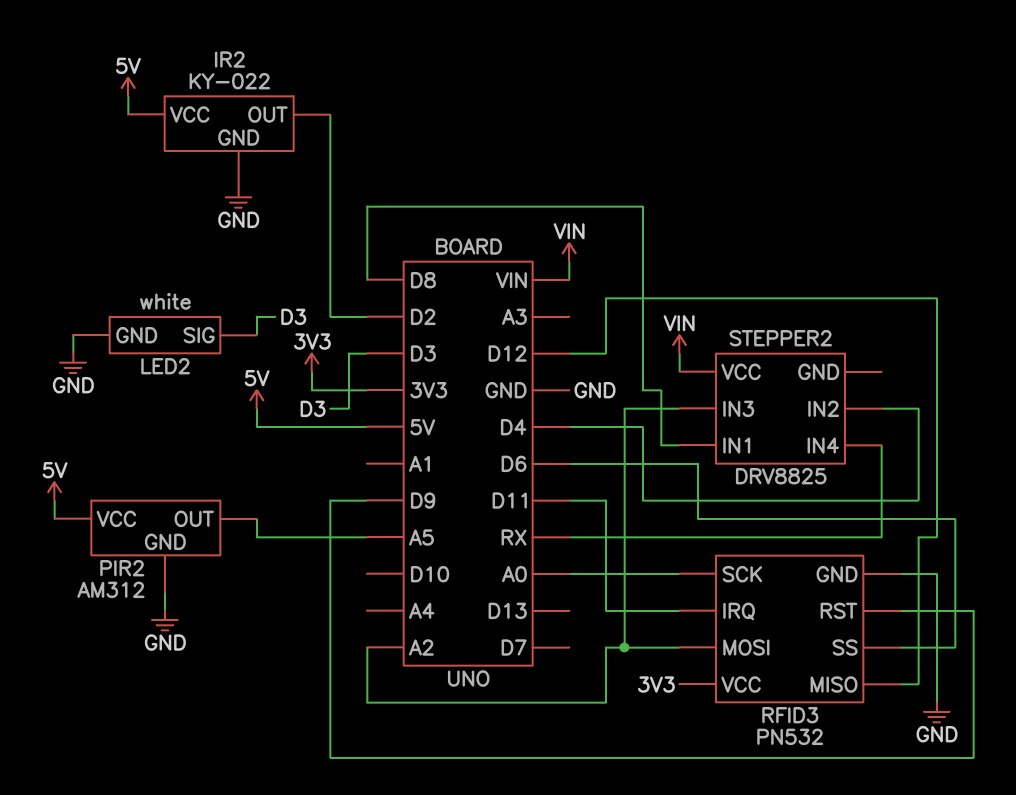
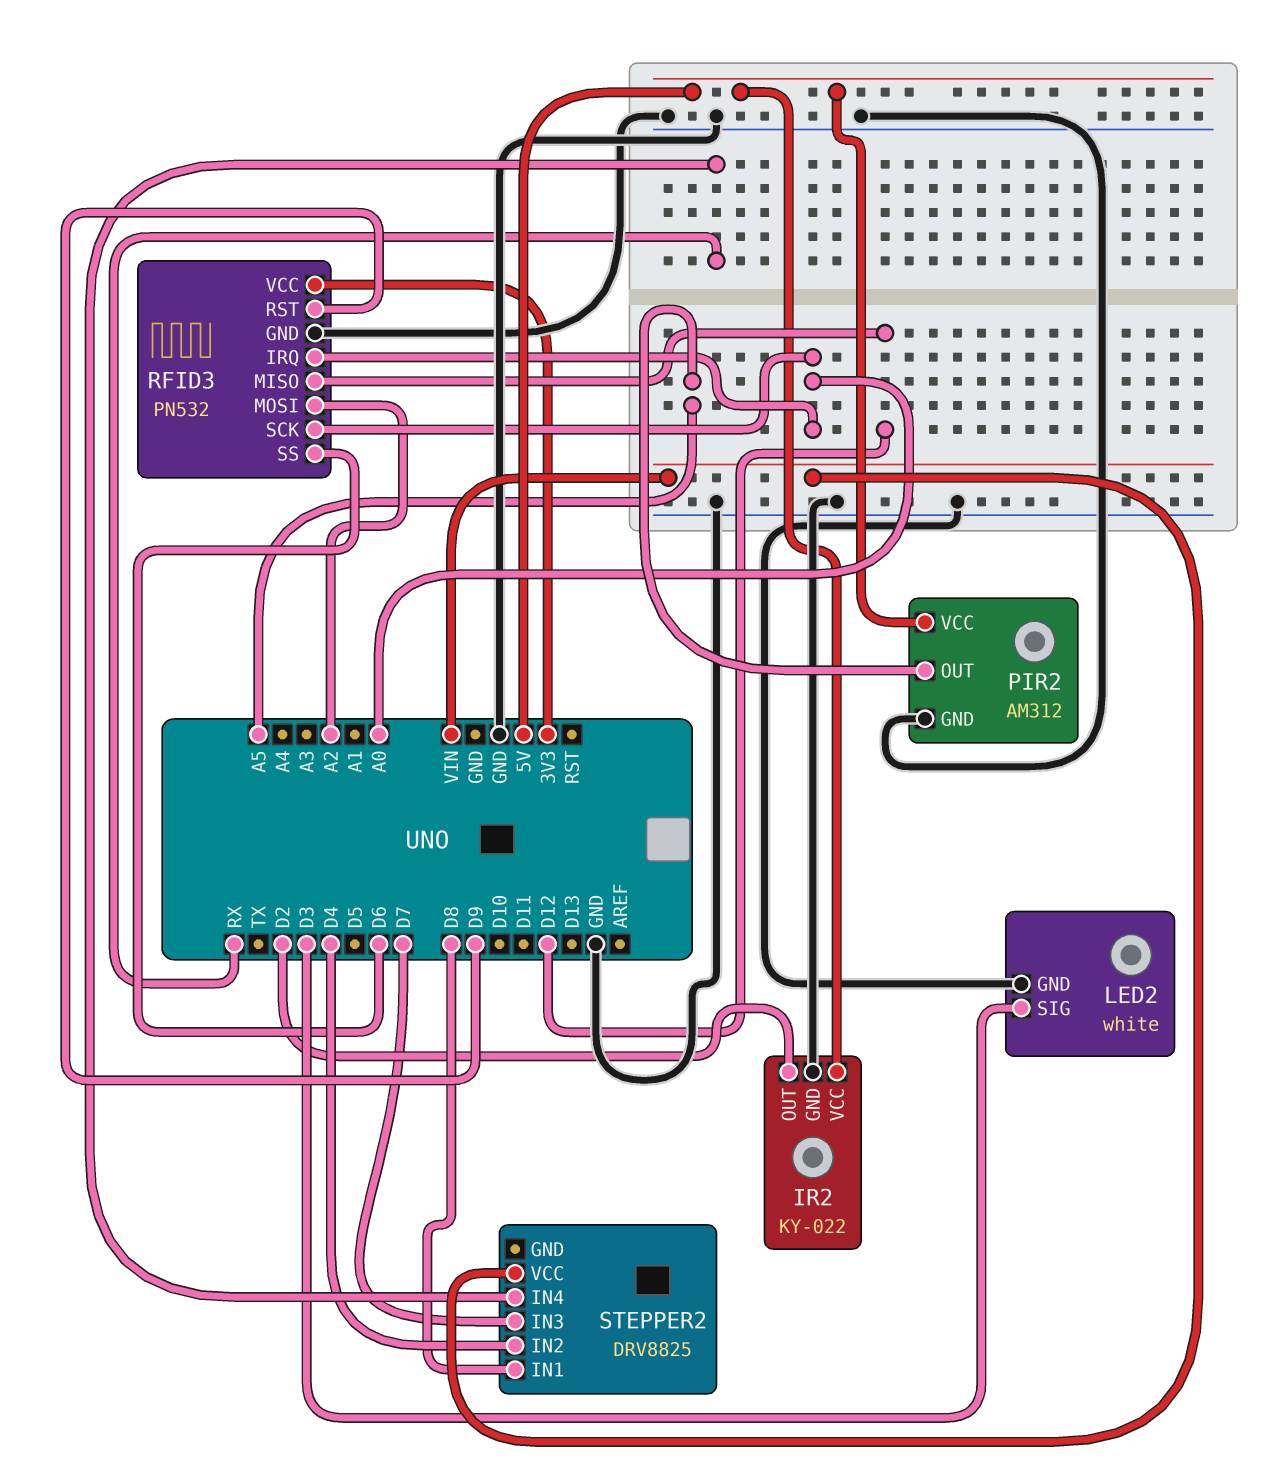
RFID3 pin IRQ: D11 -> A0
STEPPER2 pin IN3: A2 -> D7

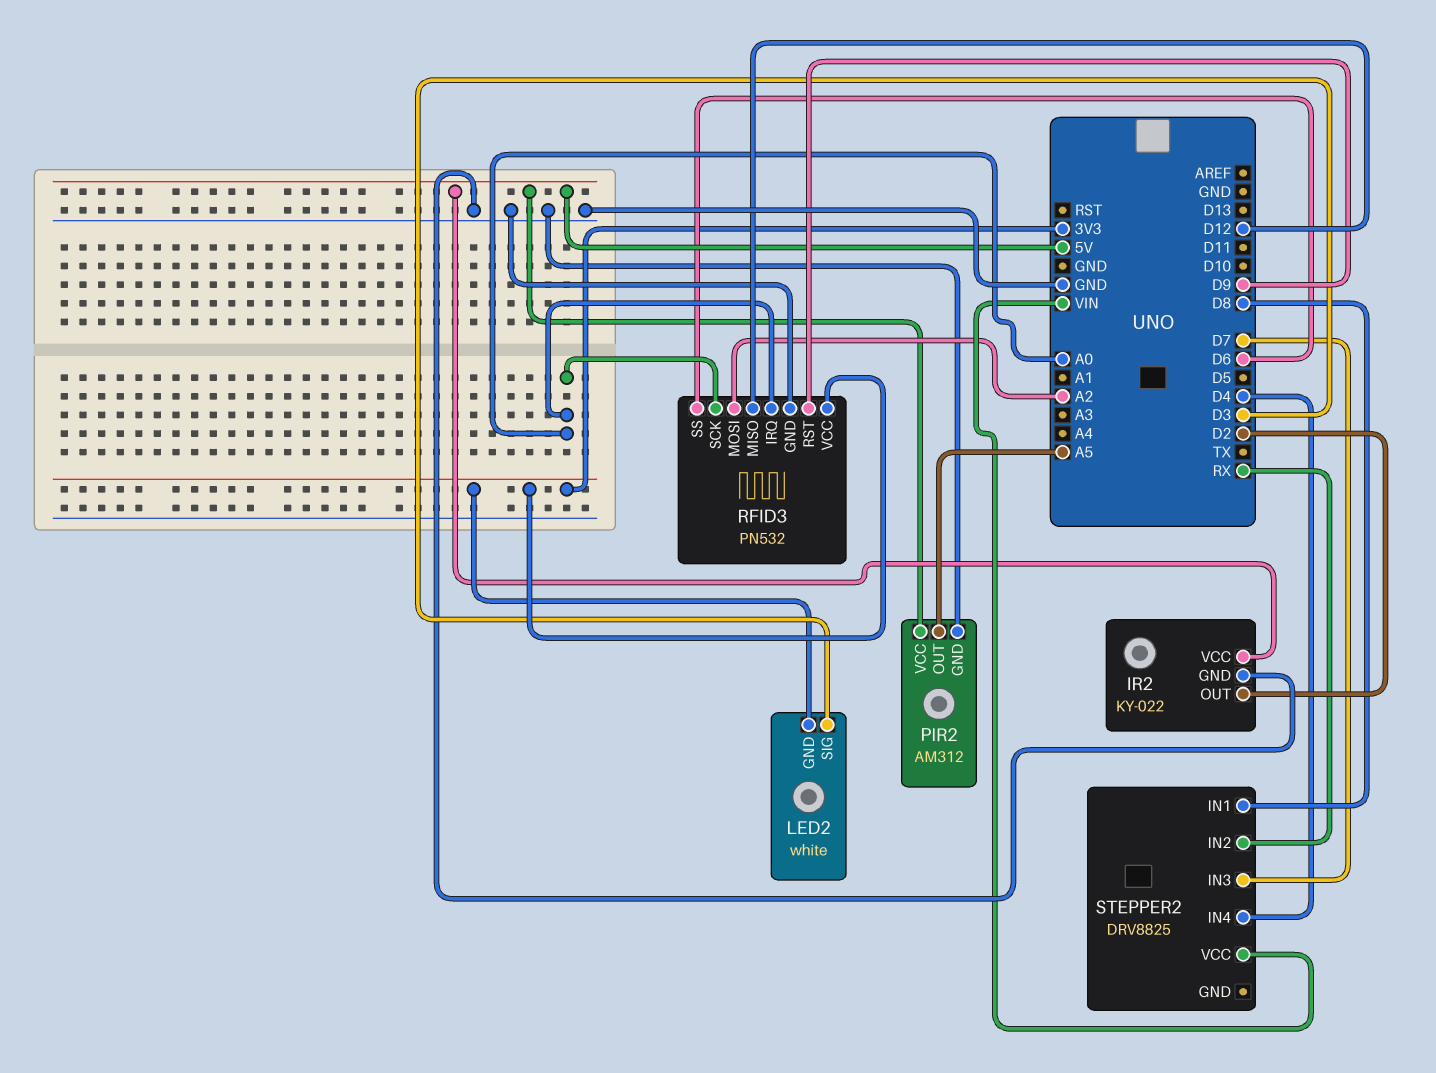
LED2 pin GND: GND -> 3V3
STEPPER2 pin IN2: D4 -> RX
STEPPER2 pin IN4: RX -> D4

